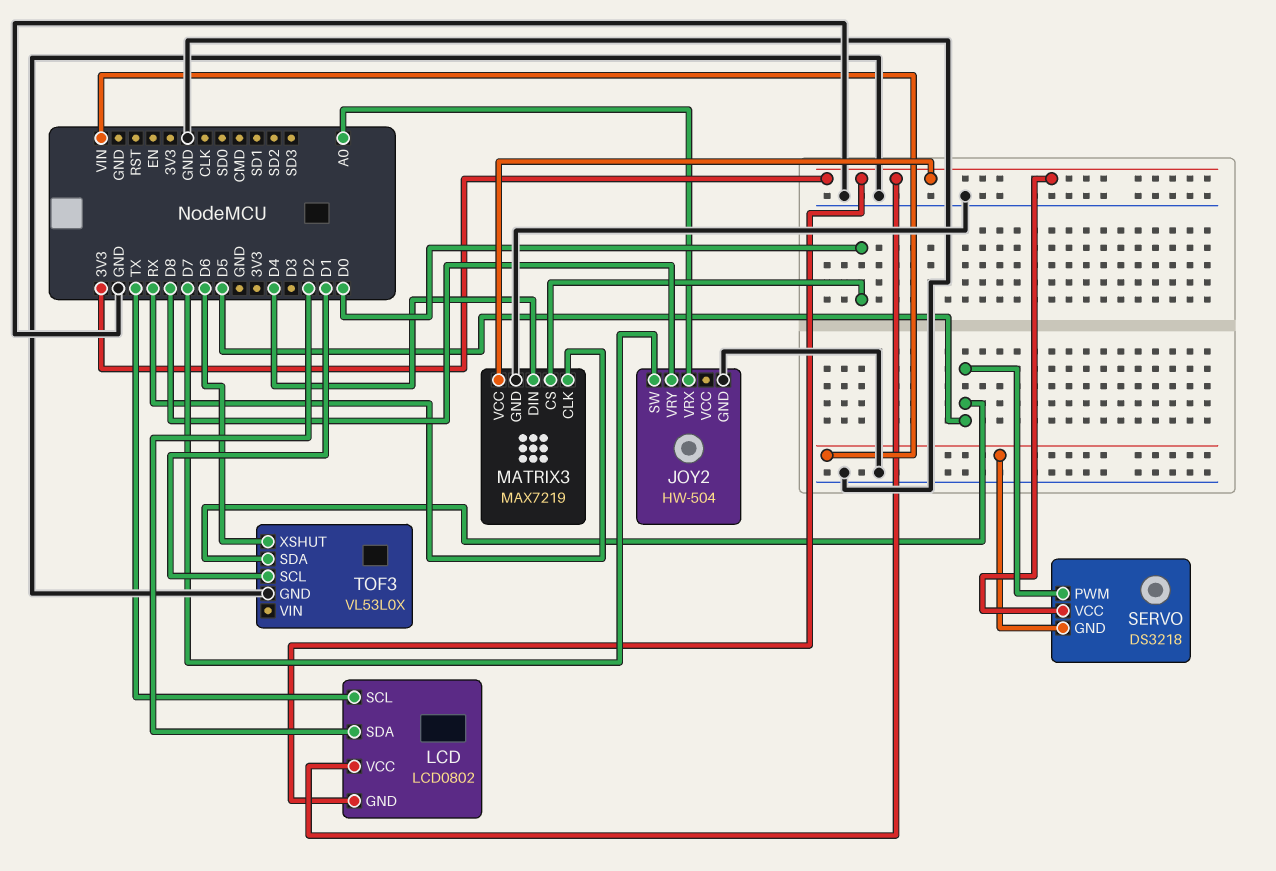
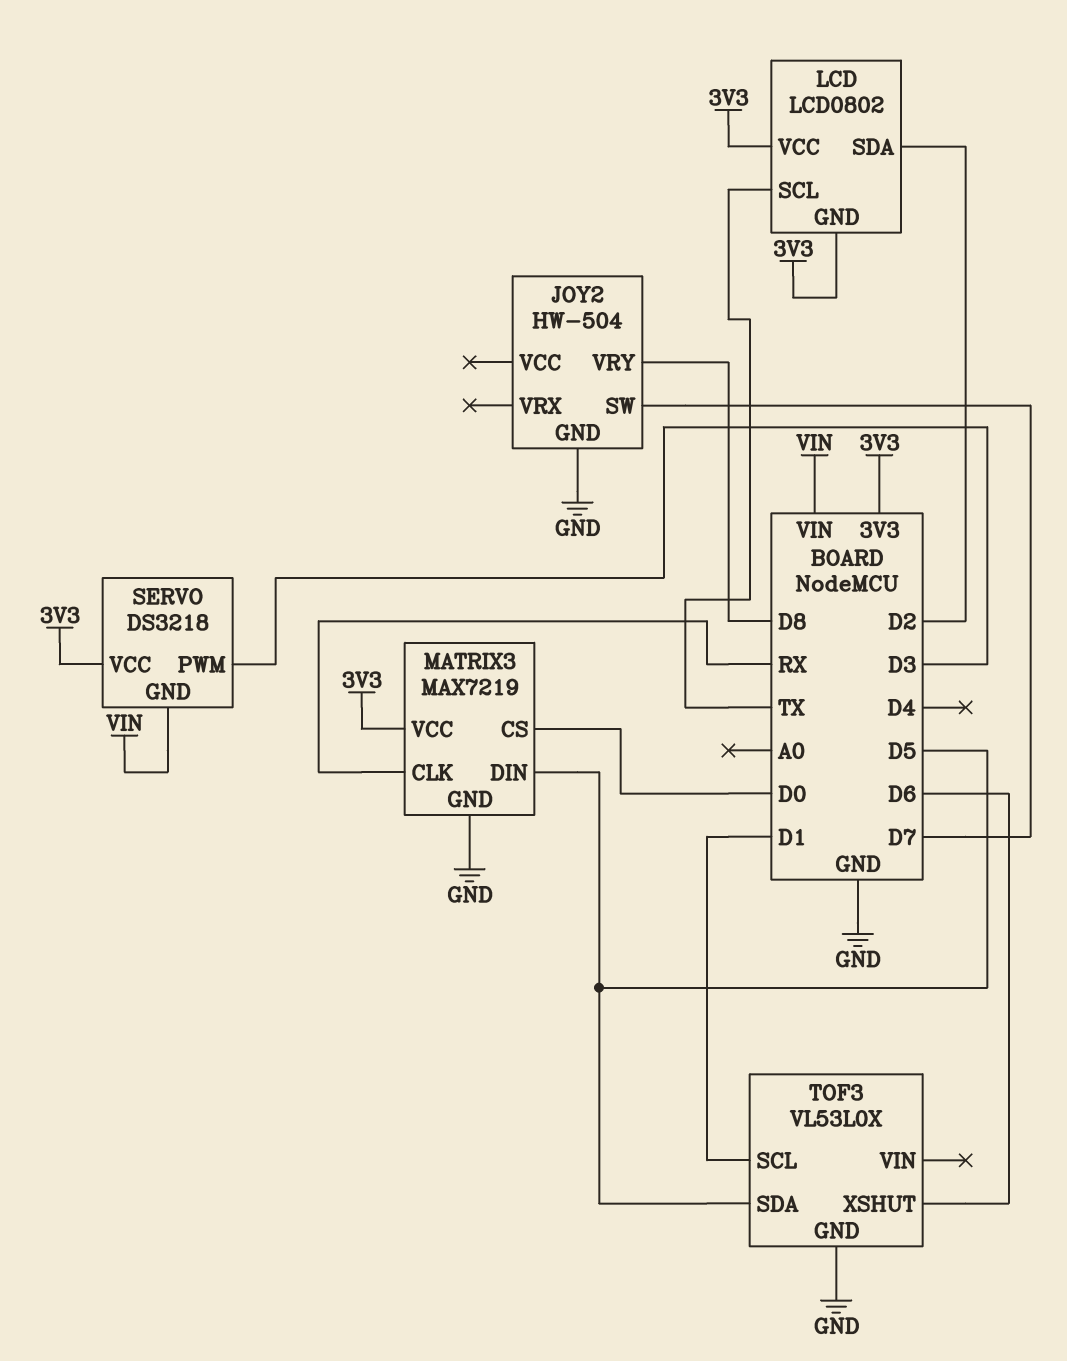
JOY2 pin VRX: A0 -> none
MATRIX3 pin DIN: D4 -> D5
SERVO pin PWM: D5 -> D3

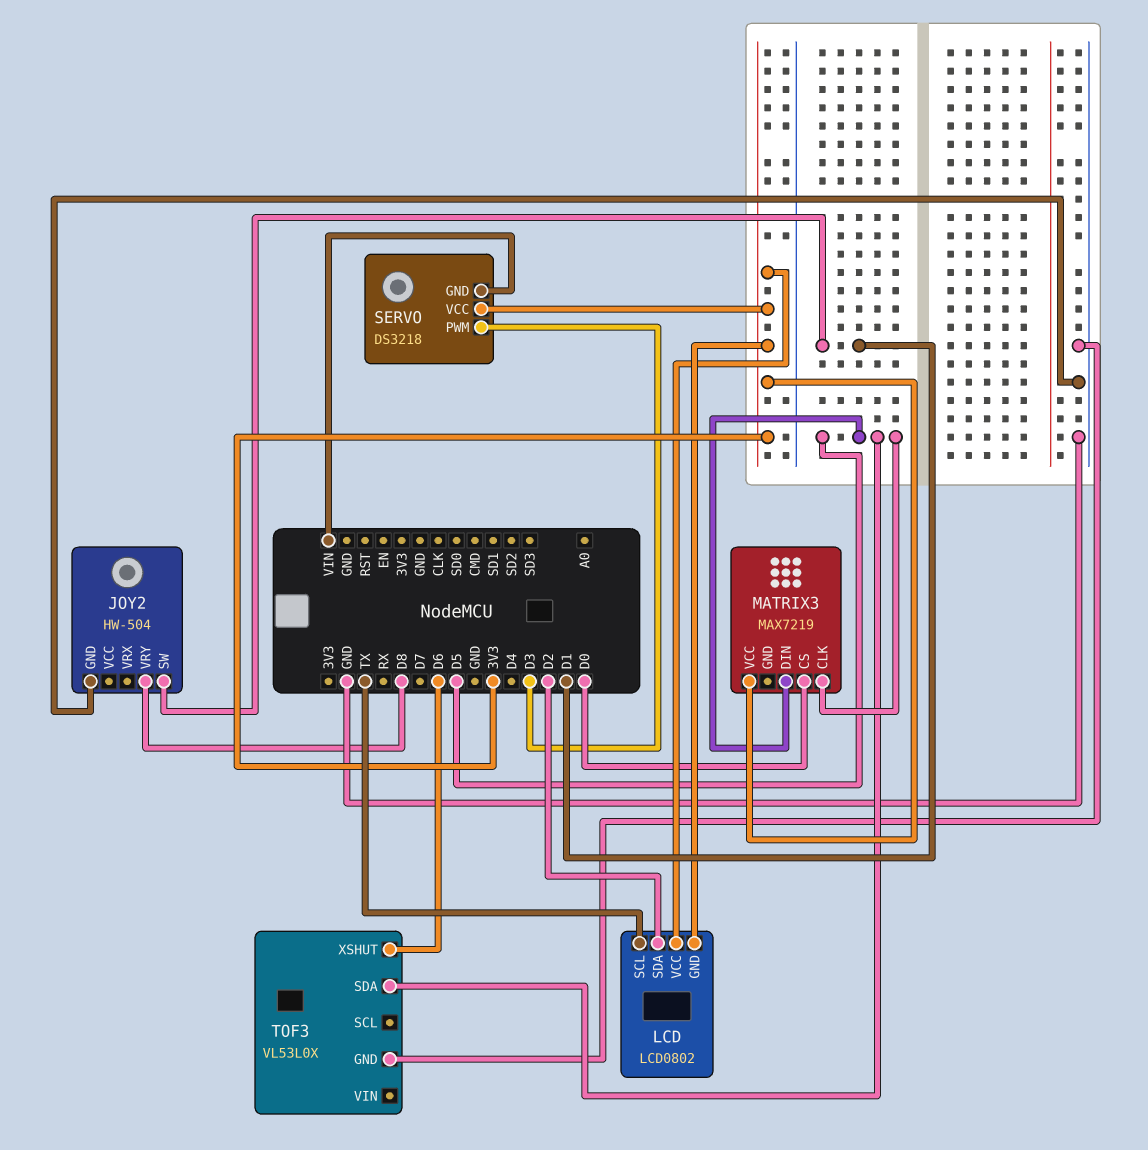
JOY2 pin SW: D7 -> D1
MATRIX3 pin CLK: RX -> D5
MATRIX3 pin GND: GND -> none
TOF3 pin SCL: D1 -> none

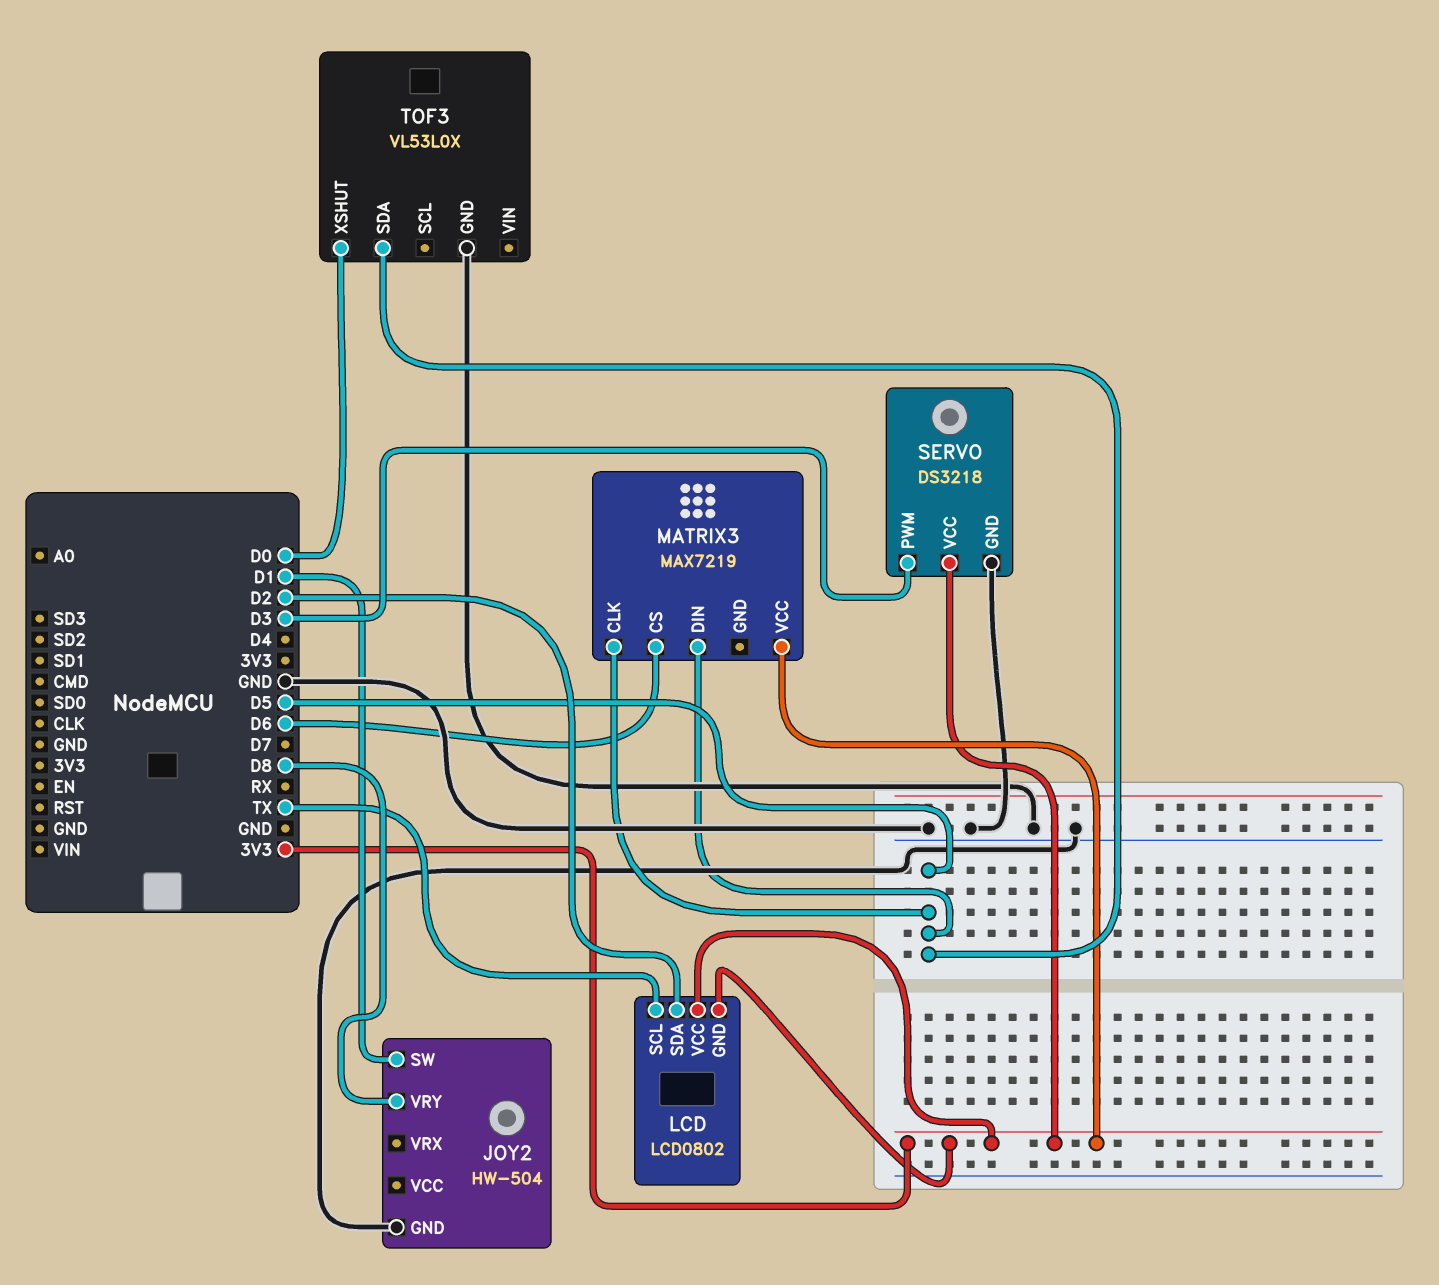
MATRIX3 pin CS: D0 -> D6
SERVO pin GND: VIN -> GND
TOF3 pin XSHUT: D6 -> D0

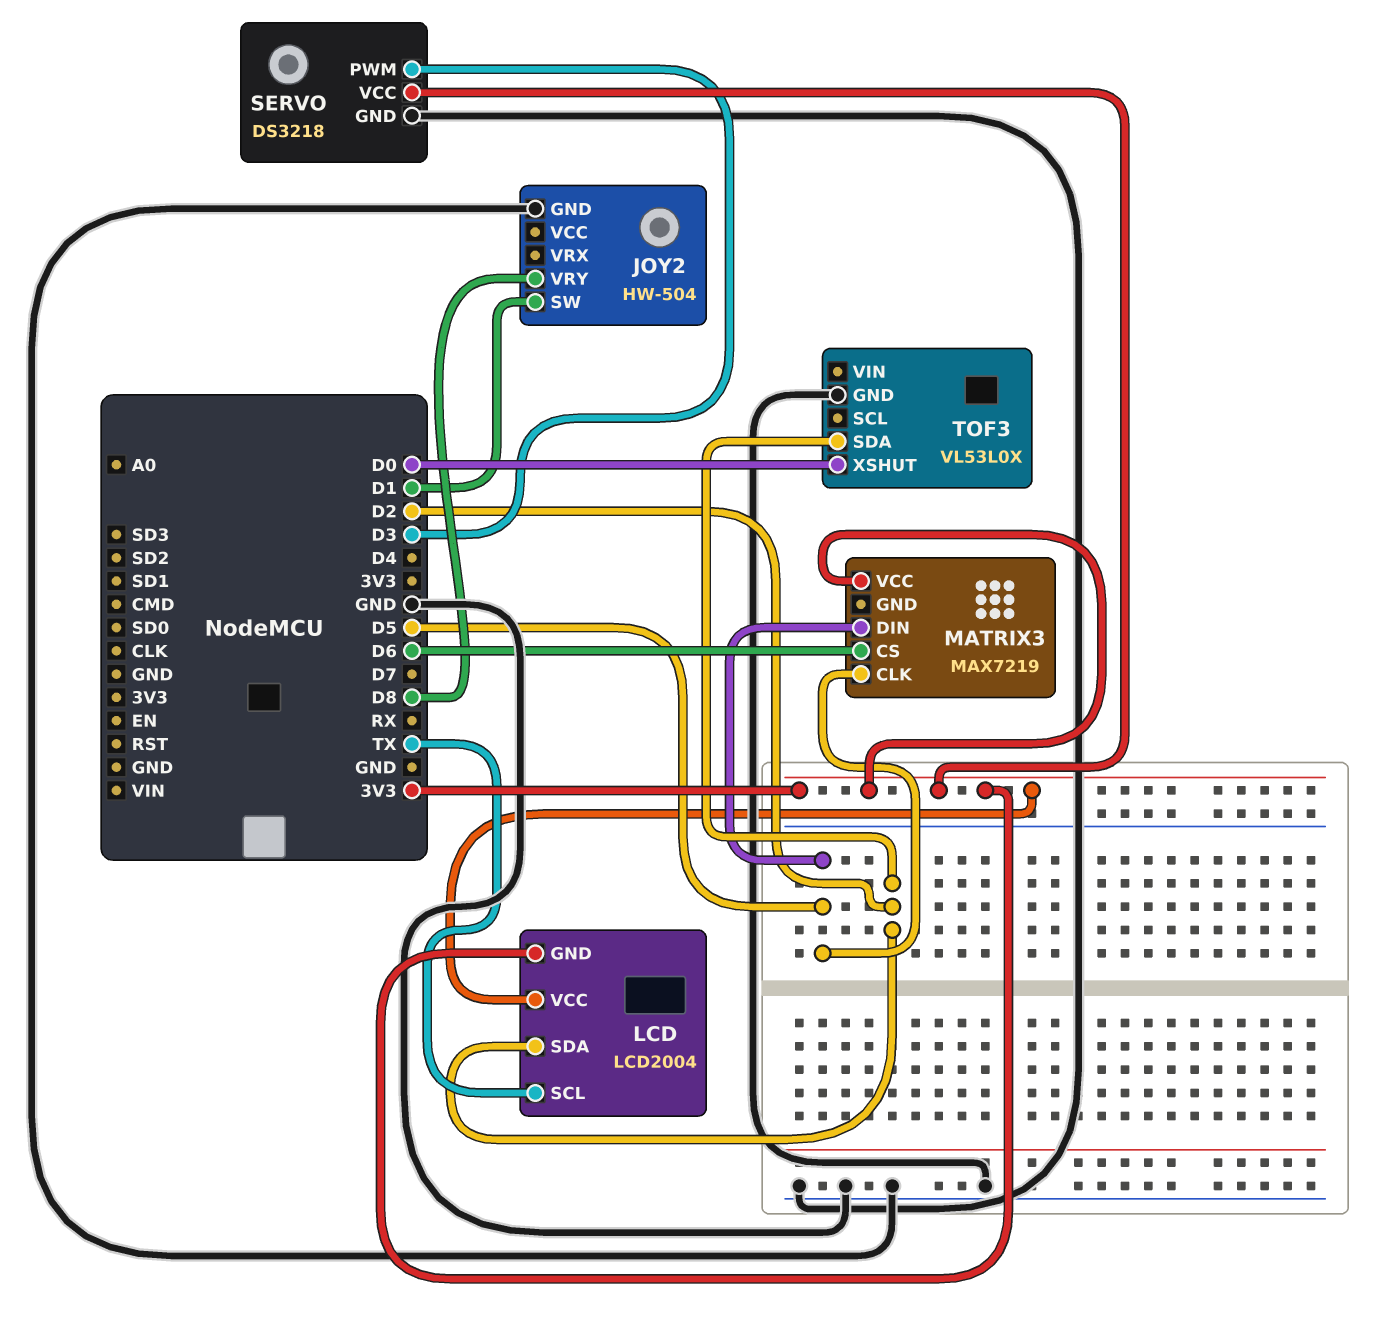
LCD: LCD0802 -> LCD2004
TOF3 pin SDA: D5 -> D2

